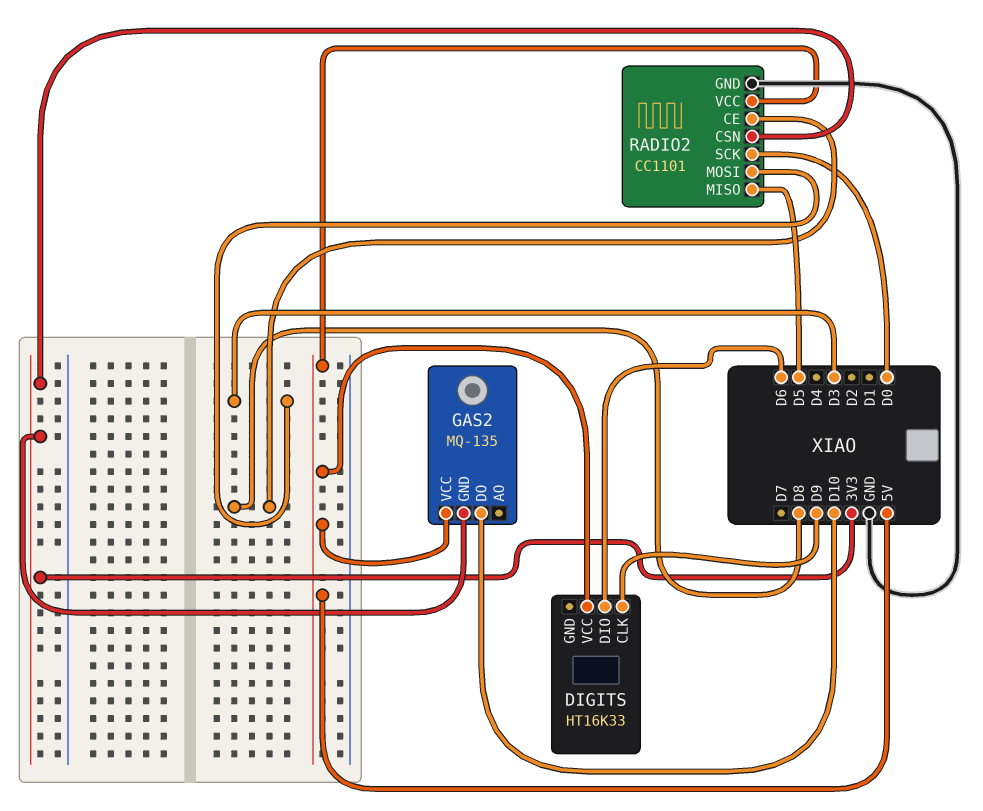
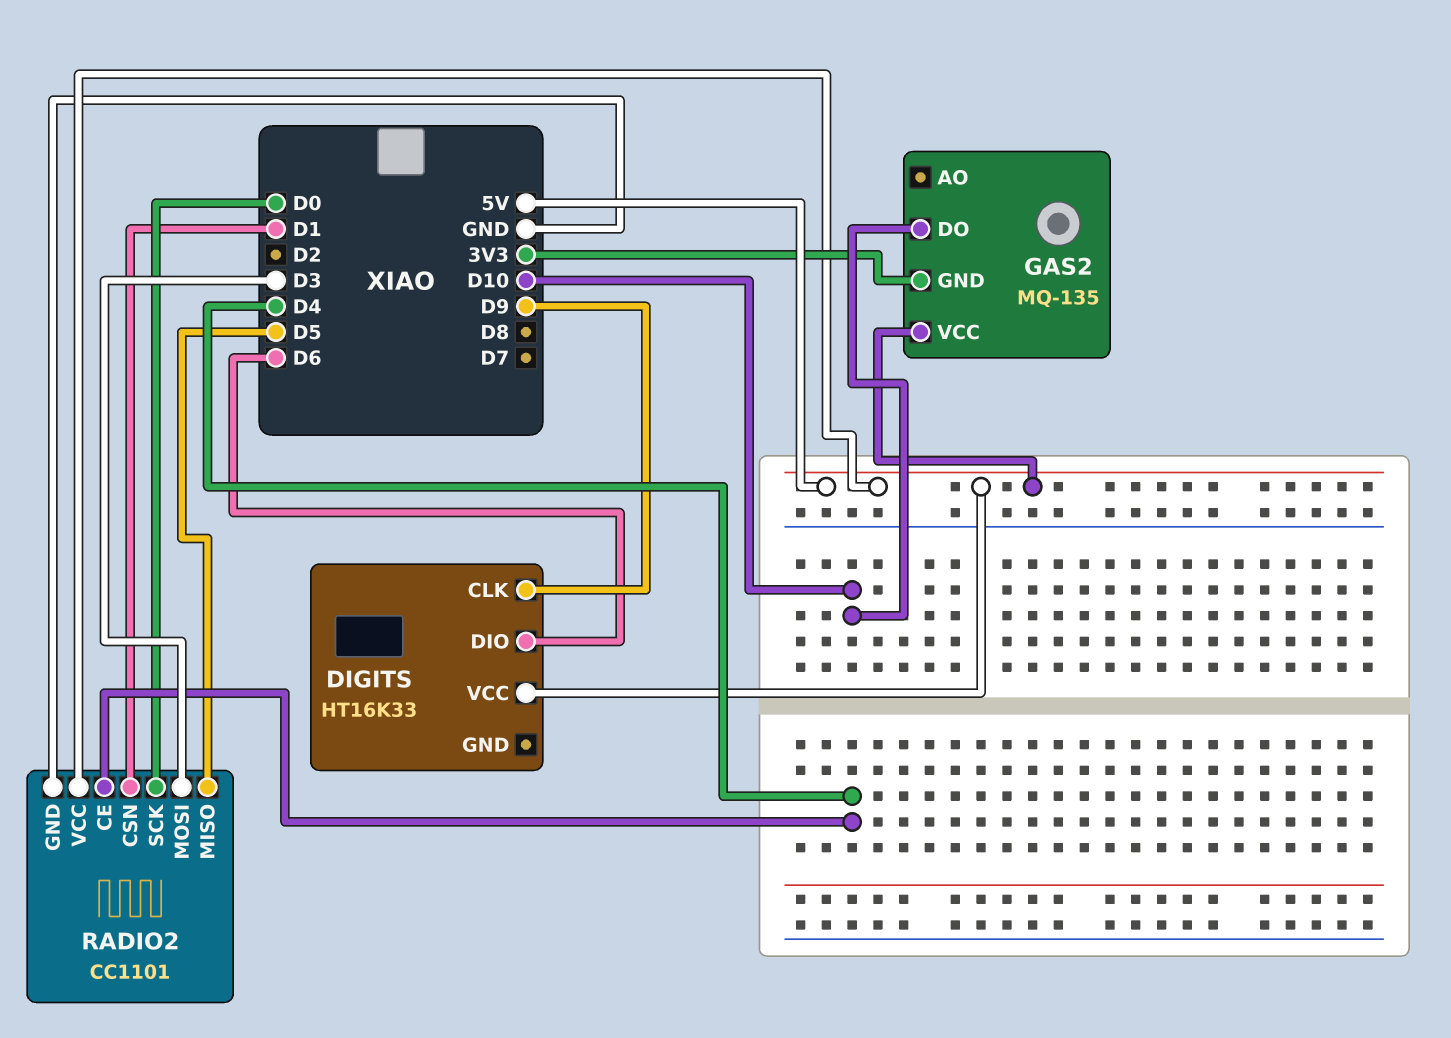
RADIO2 pin CE: D8 -> D4
RADIO2 pin CSN: 3V3 -> D1

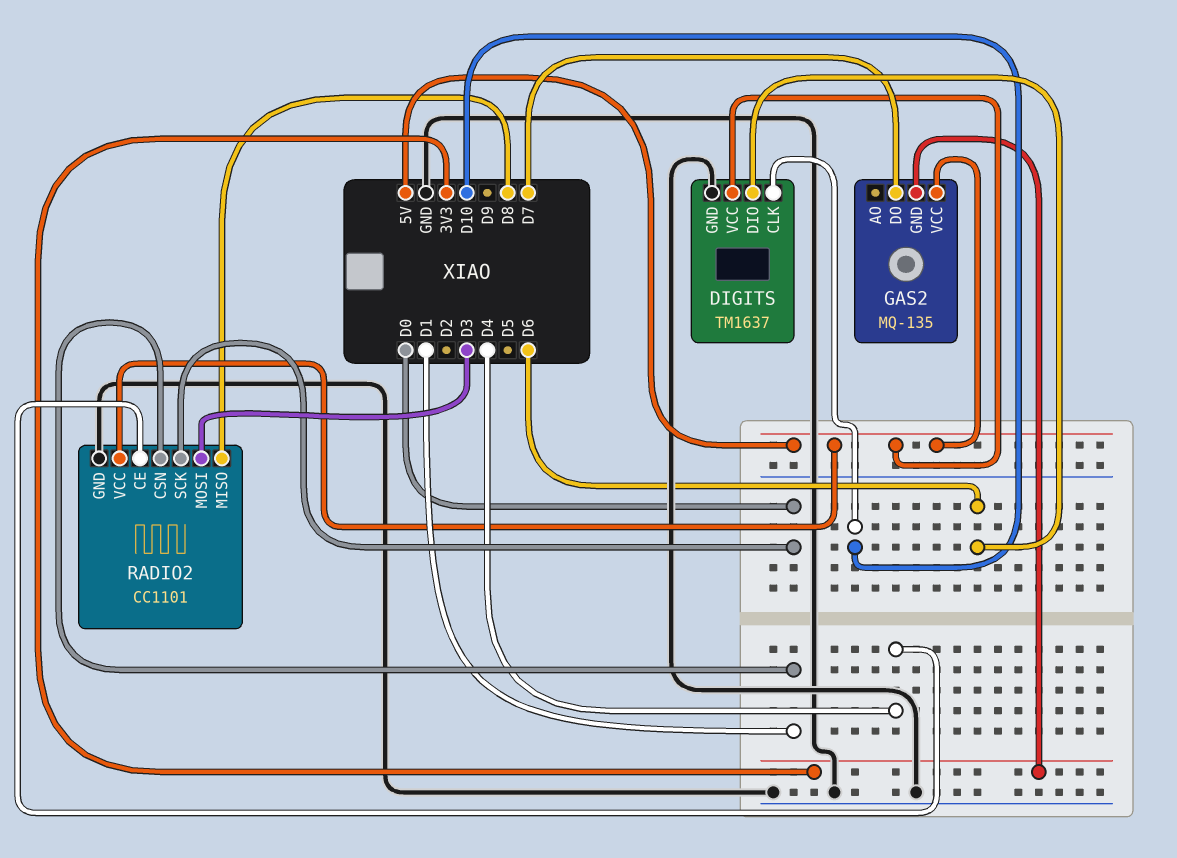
DIGITS: HT16K33 -> TM1637
DIGITS pin CLK: D9 -> D10
DIGITS pin GND: none -> GND
GAS2 pin DO: D10 -> D7
RADIO2 pin MISO: D5 -> D8

